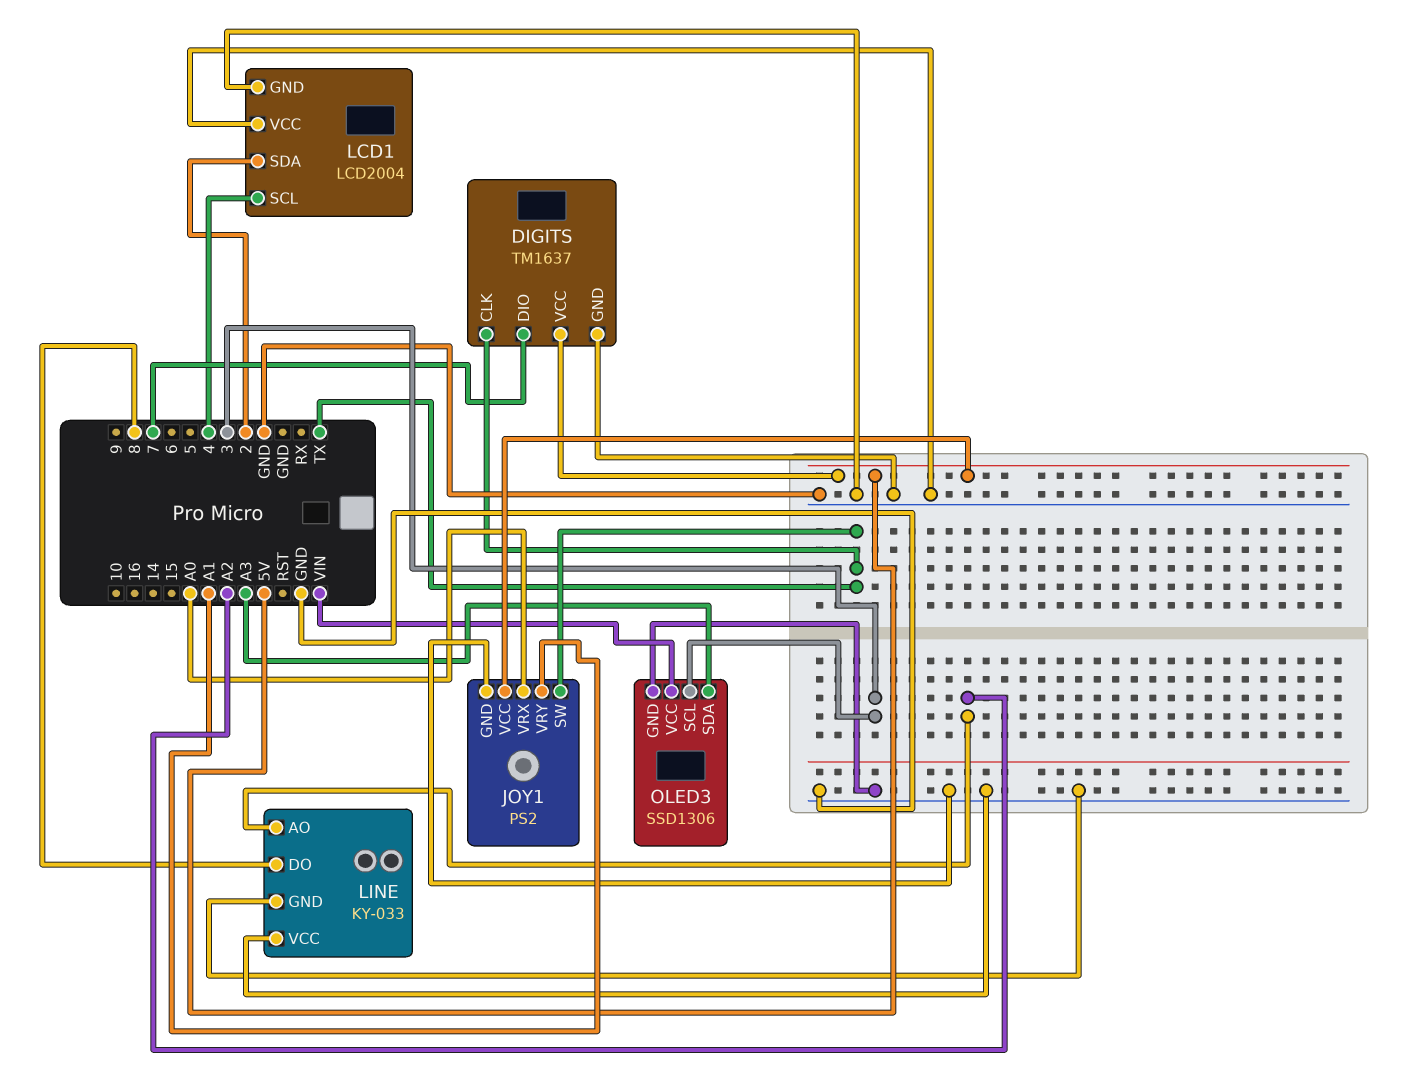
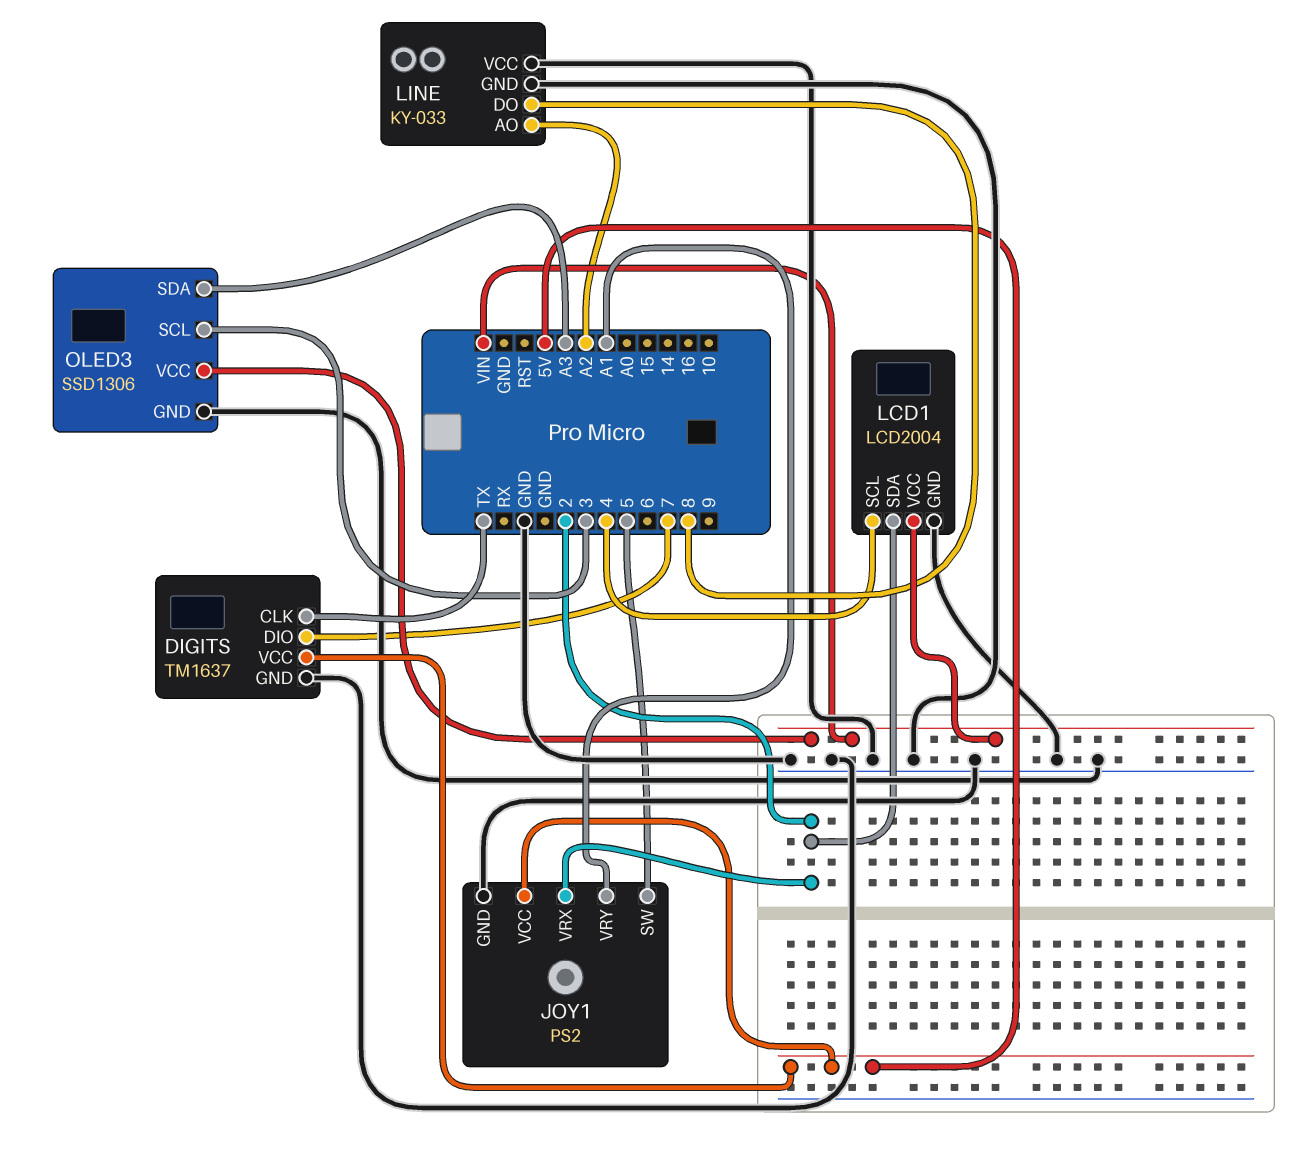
JOY1 pin SW: TX -> 5
JOY1 pin VRX: A0 -> 2
LCD1 pin VCC: GND -> VIN

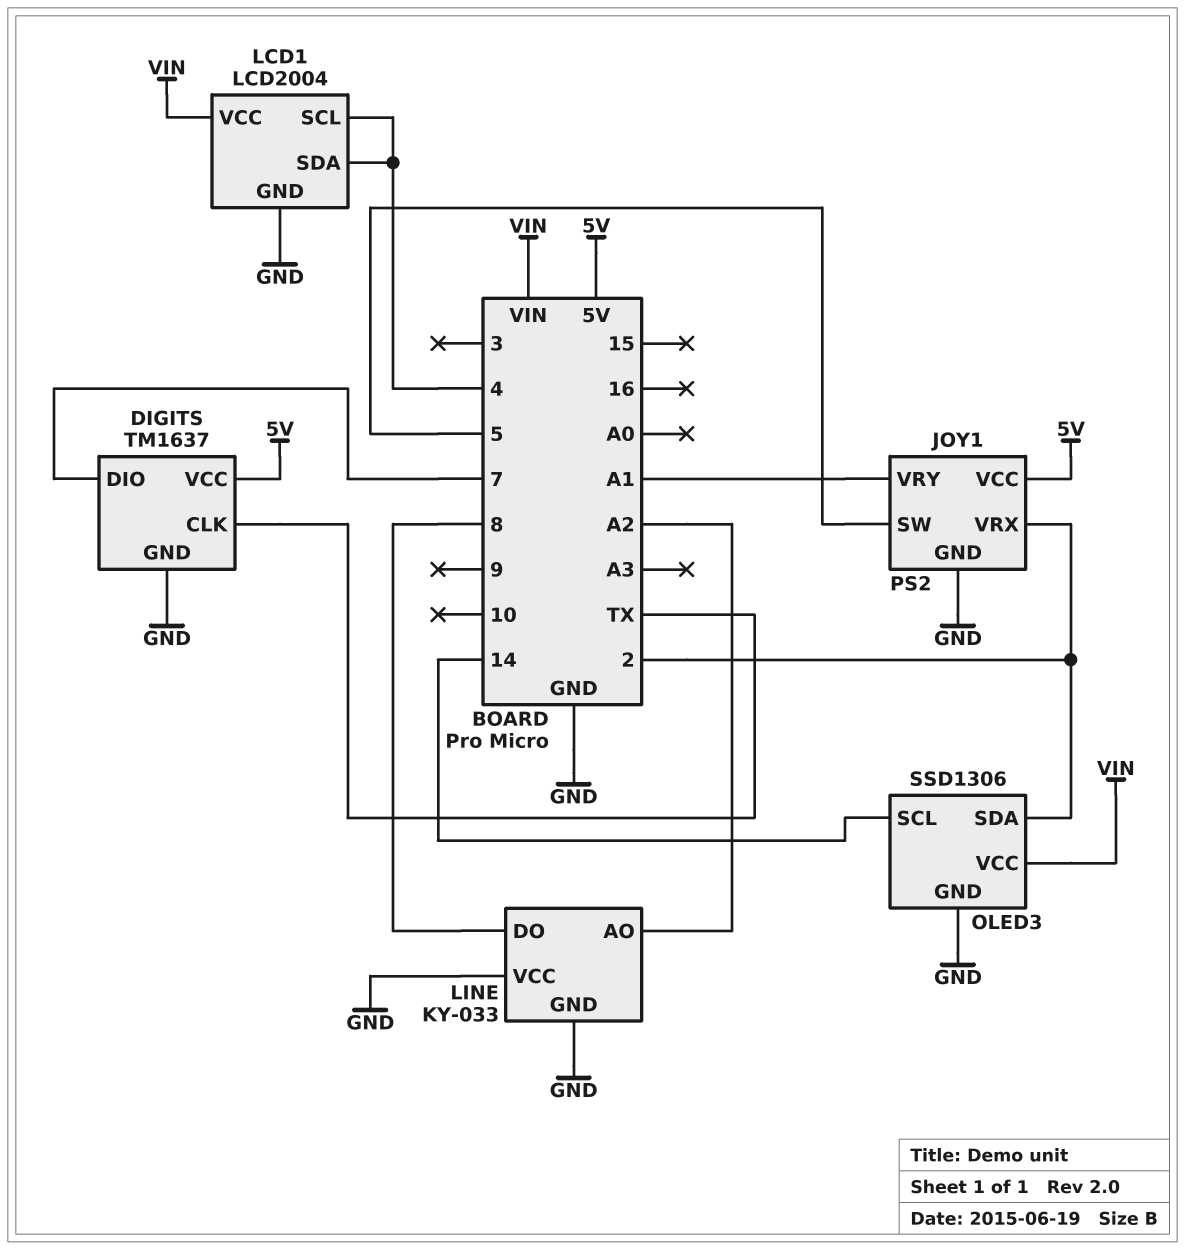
LCD1 pin SDA: 2 -> 4
OLED3 pin SCL: 3 -> 14
OLED3 pin SDA: A3 -> 2

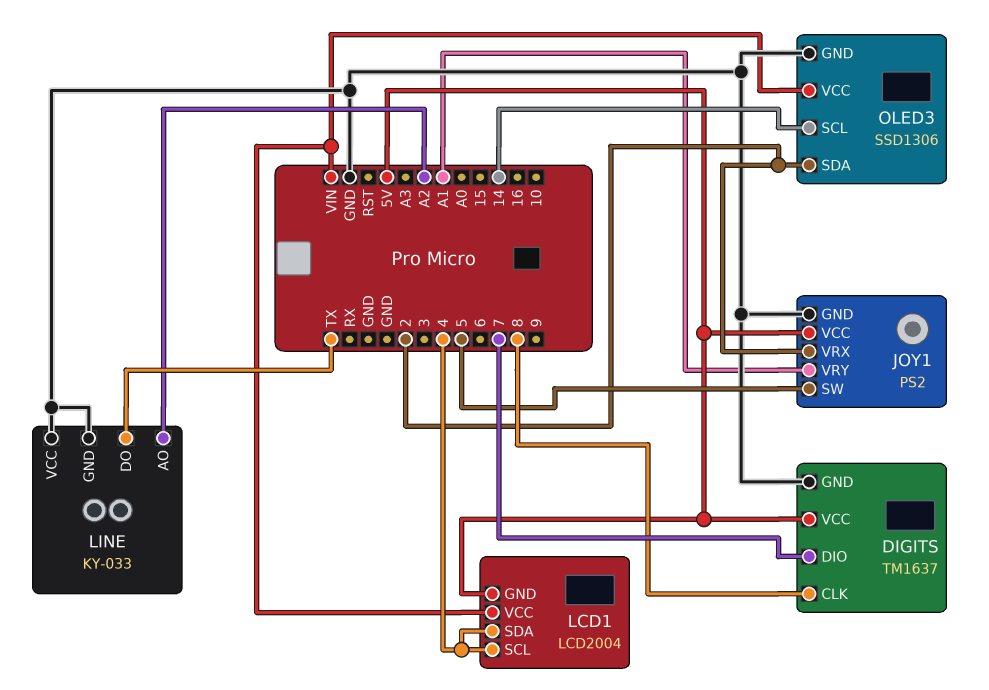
DIGITS pin CLK: TX -> 8
LCD1 pin GND: GND -> 5V
LINE pin DO: 8 -> TX

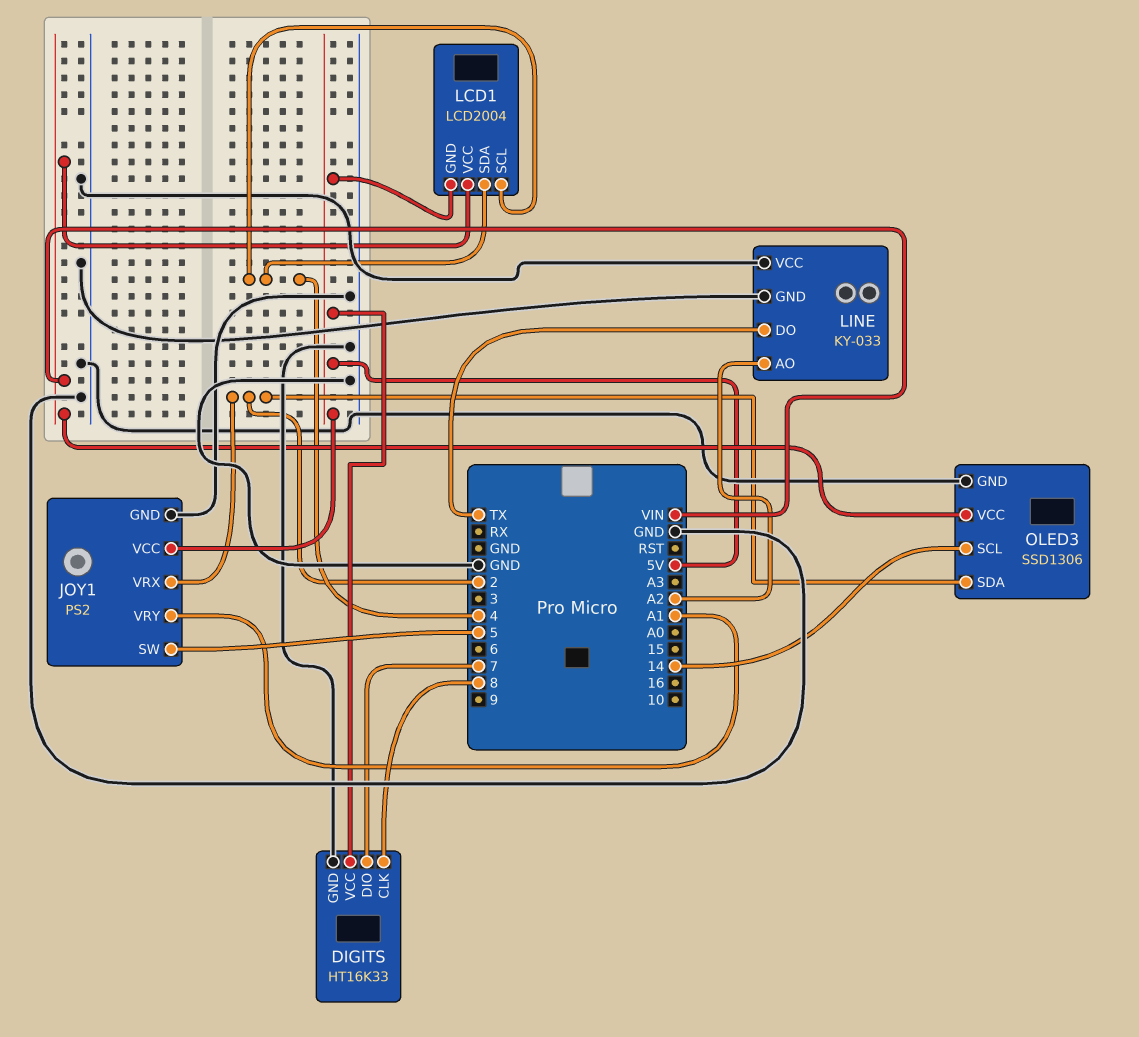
DIGITS: TM1637 -> HT16K33

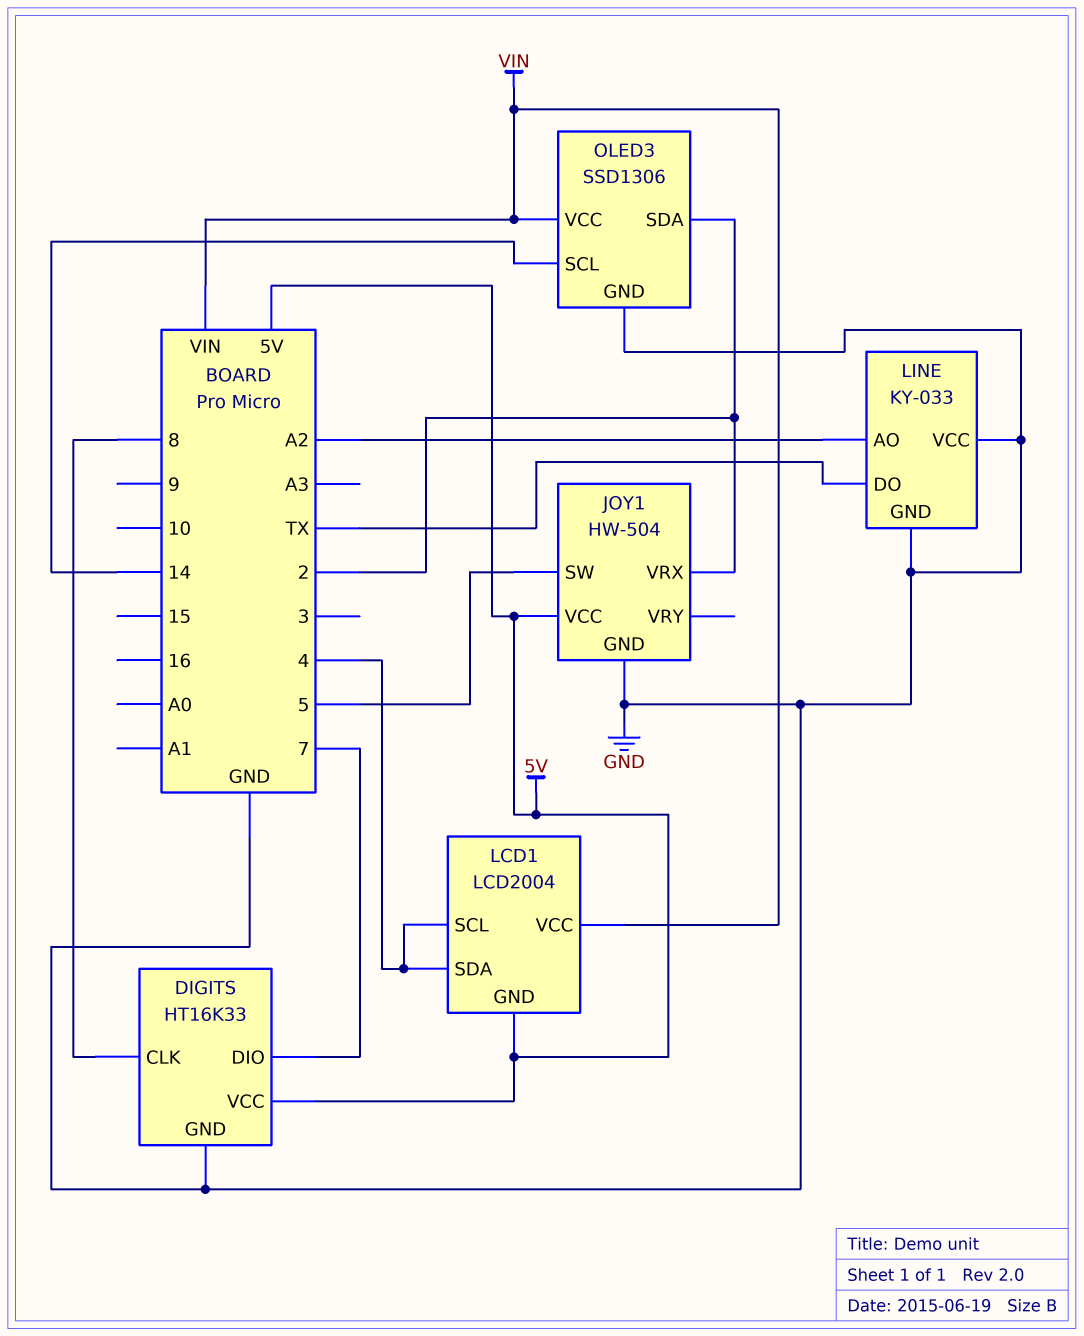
JOY1: PS2 -> HW-504
JOY1 pin VRY: A1 -> none

